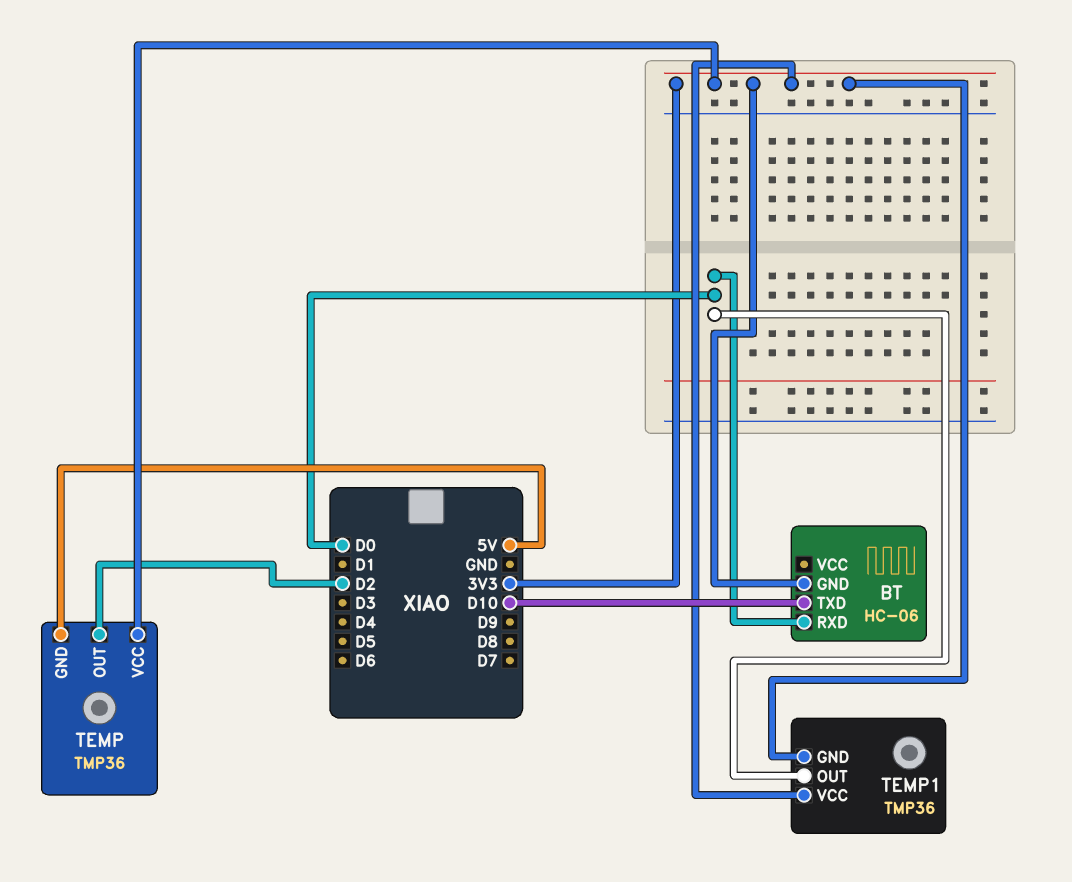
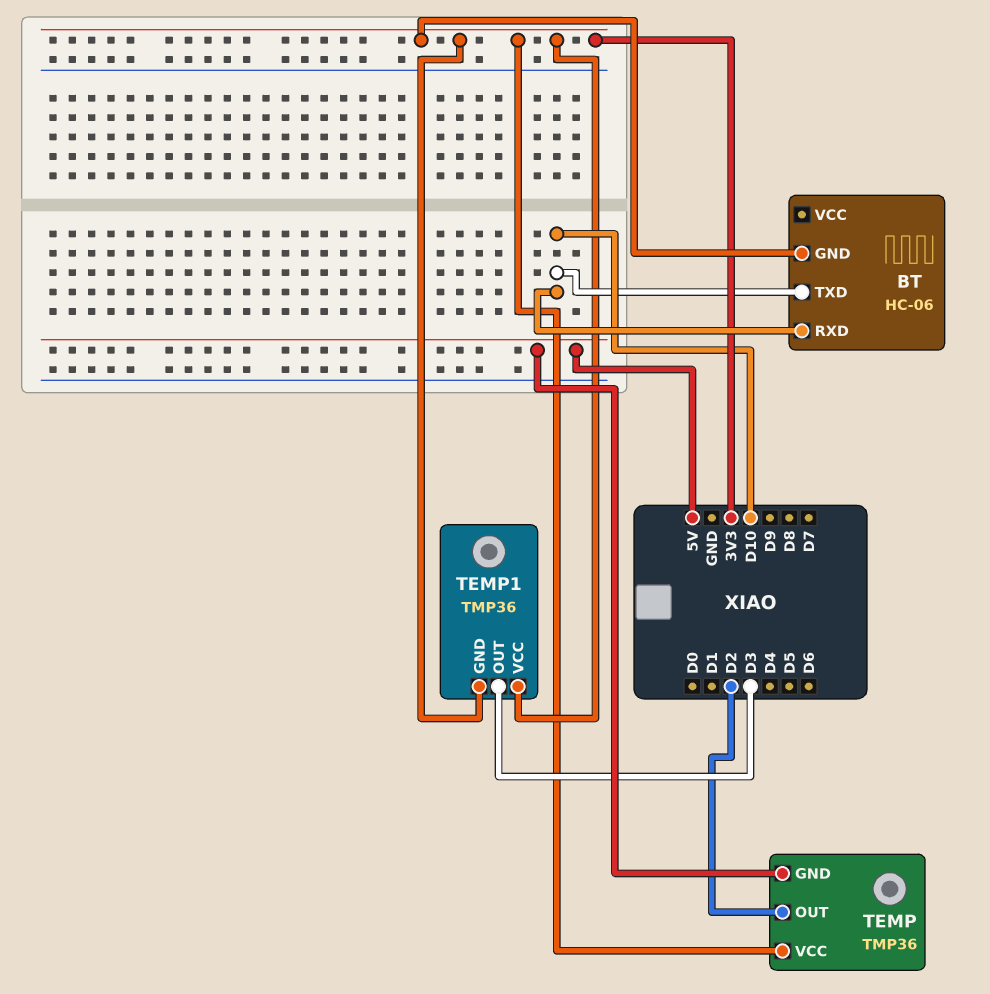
BT pin RXD: D0 -> D10
TEMP1 pin OUT: D0 -> D3

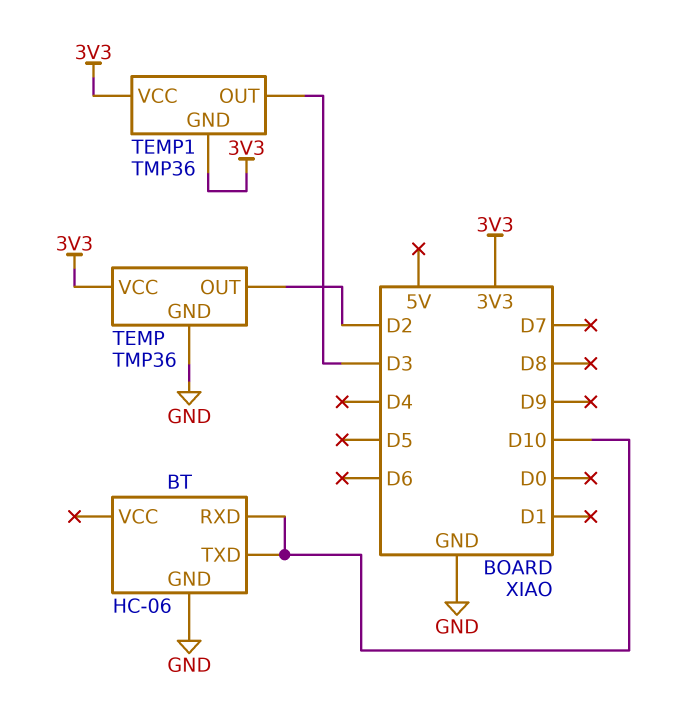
BT pin GND: 3V3 -> GND
TEMP pin GND: 5V -> GND

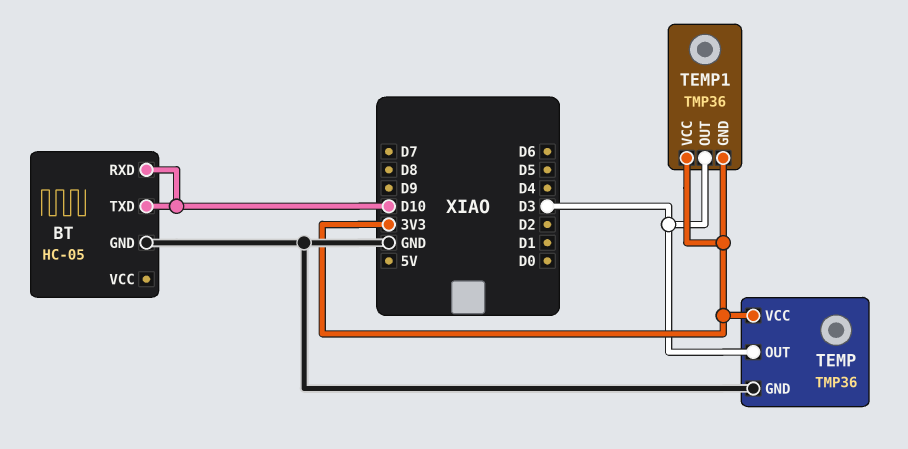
BT: HC-06 -> HC-05
TEMP pin OUT: D2 -> D3

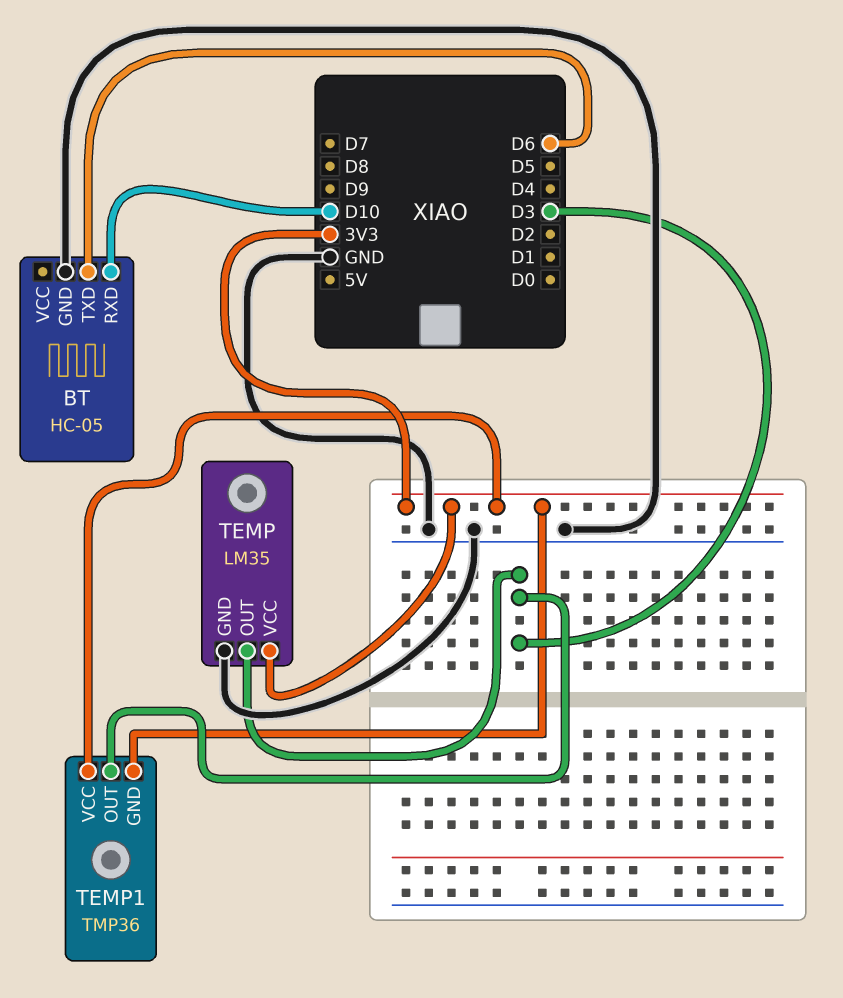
BT pin TXD: D10 -> D6
TEMP: TMP36 -> LM35

